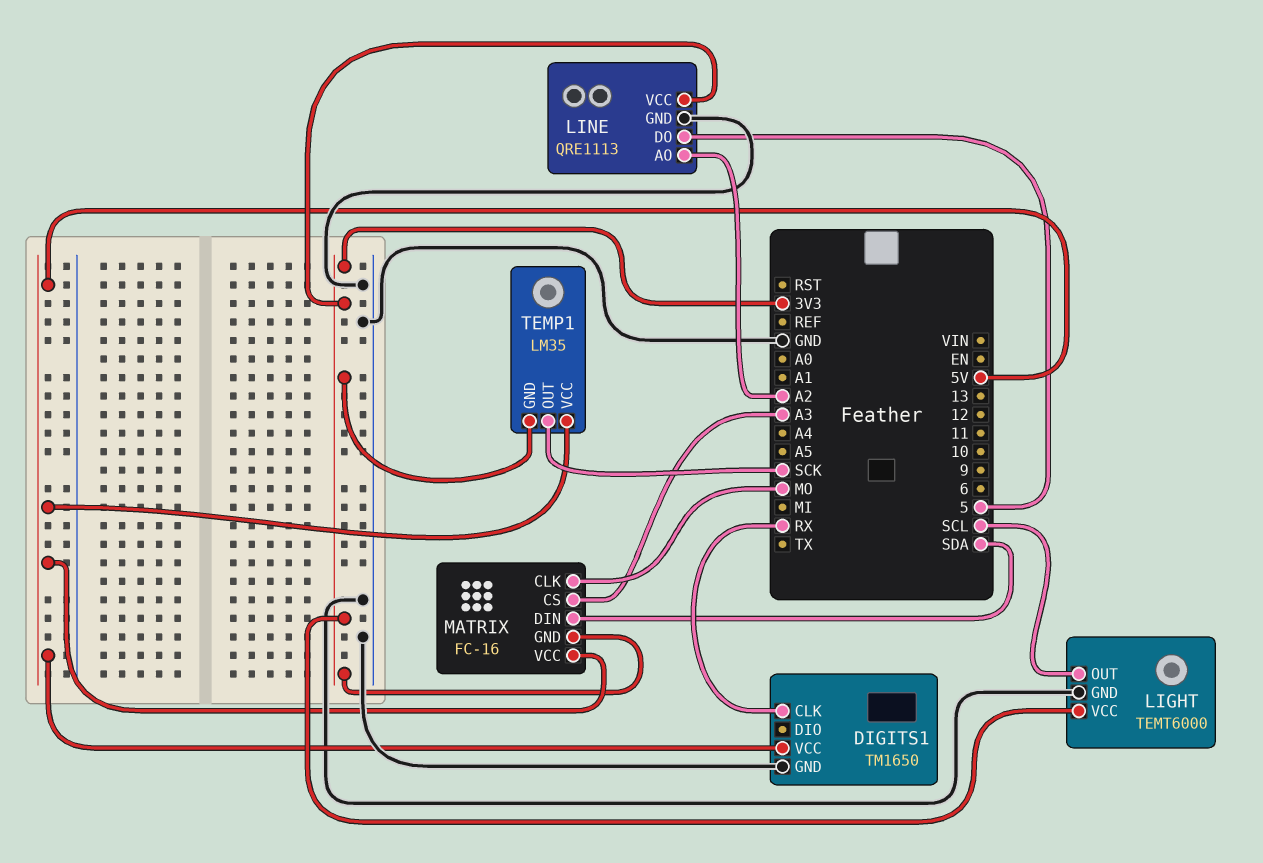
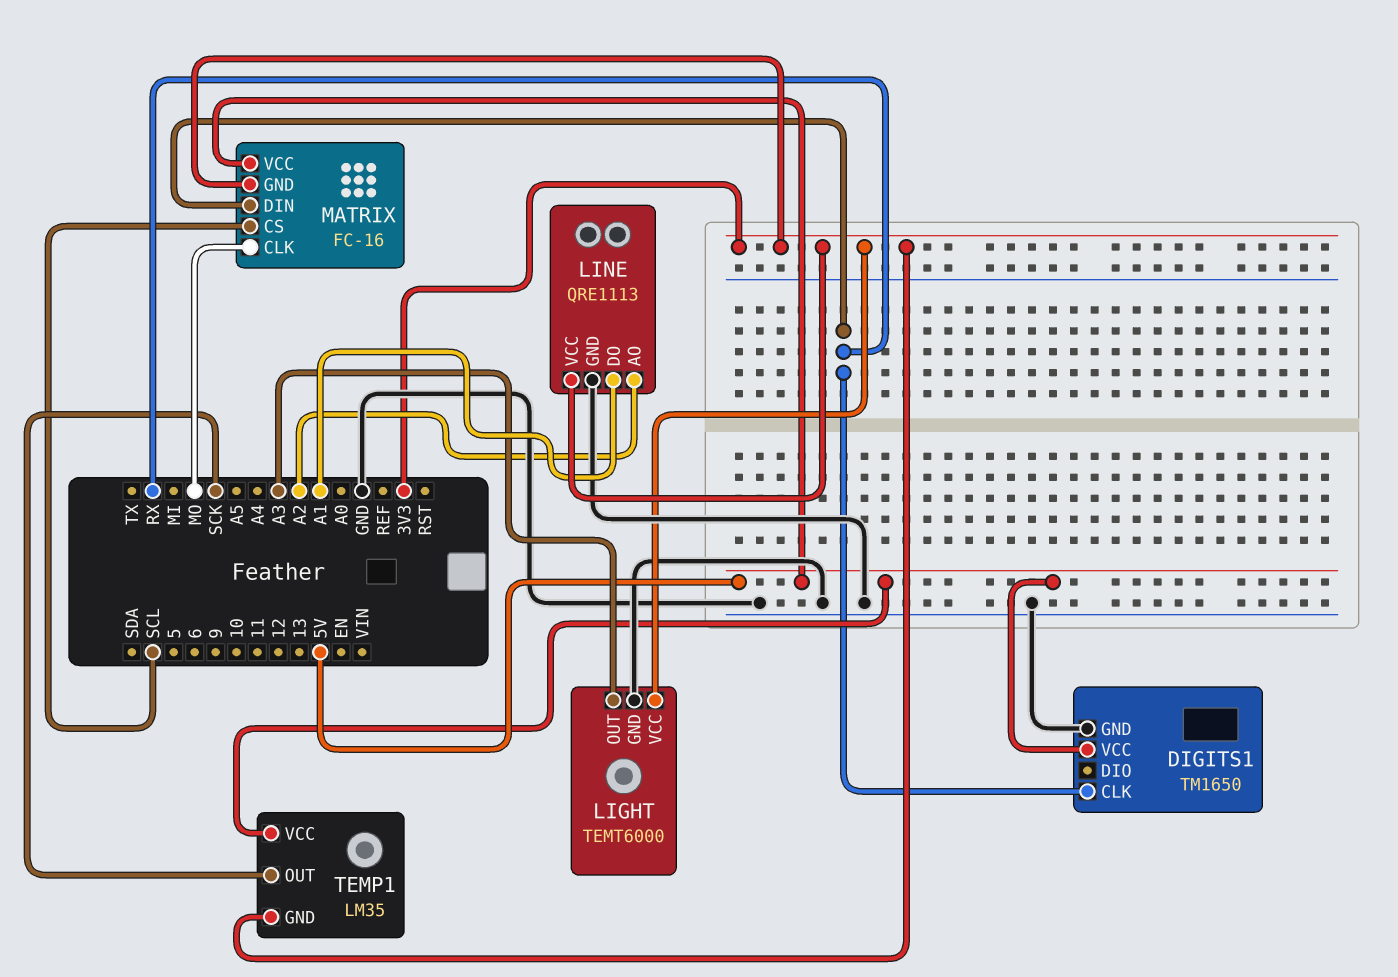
LIGHT pin OUT: SCL -> A3
LINE pin DO: 5 -> A1
MATRIX pin CS: A3 -> SCL
MATRIX pin DIN: SDA -> RX

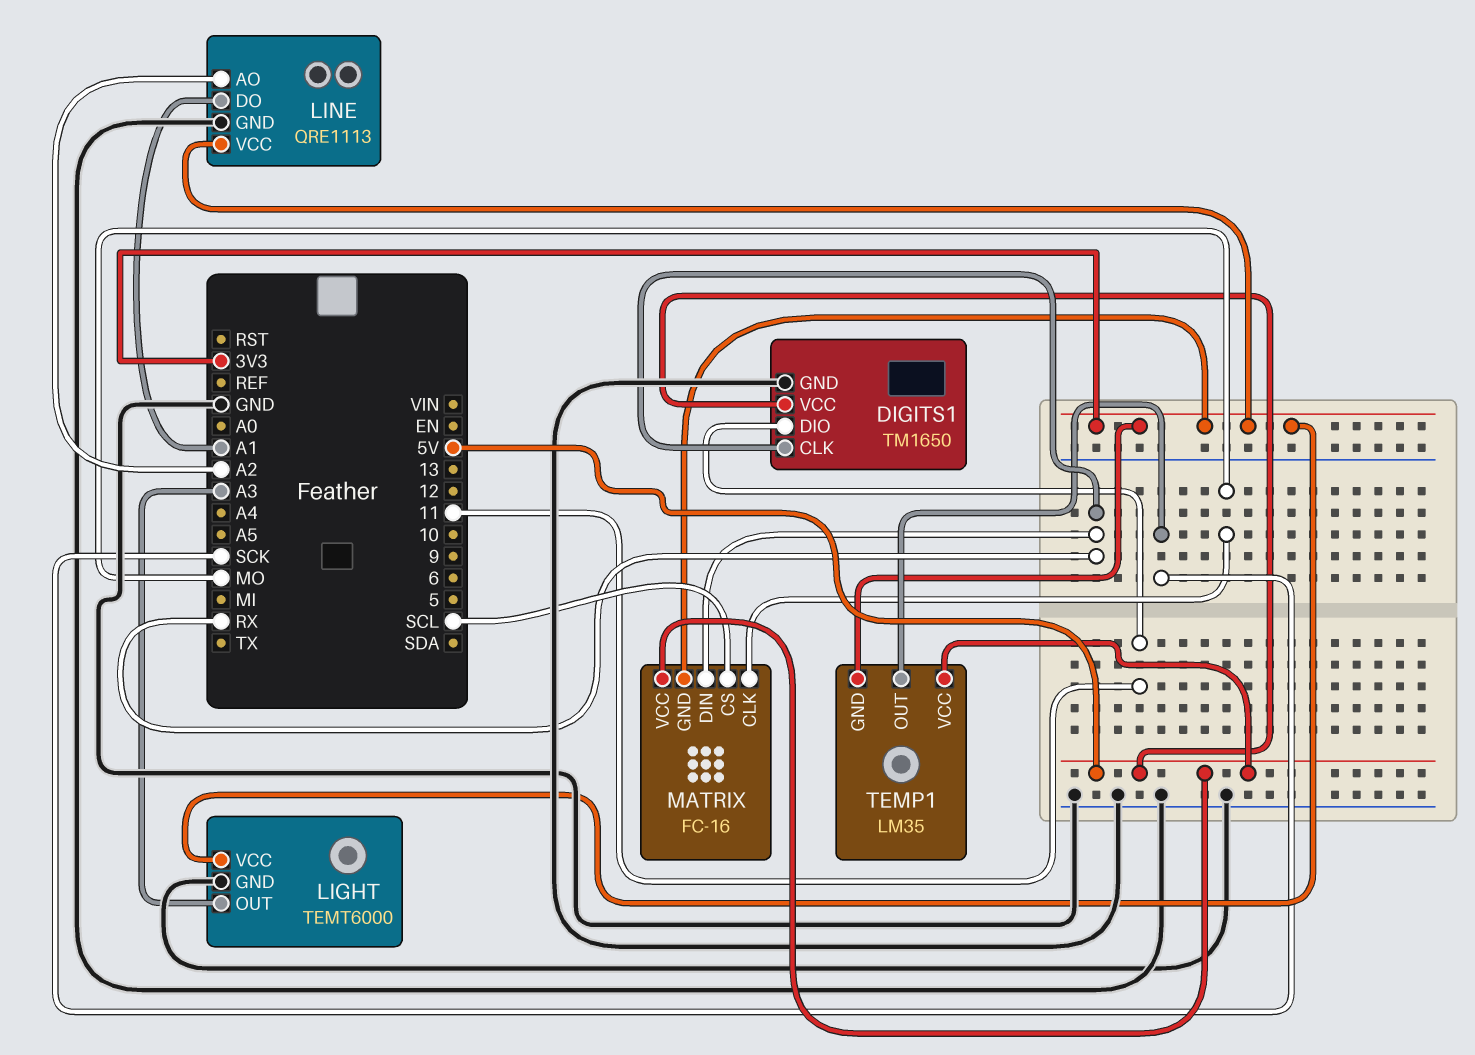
DIGITS1 pin DIO: none -> 11

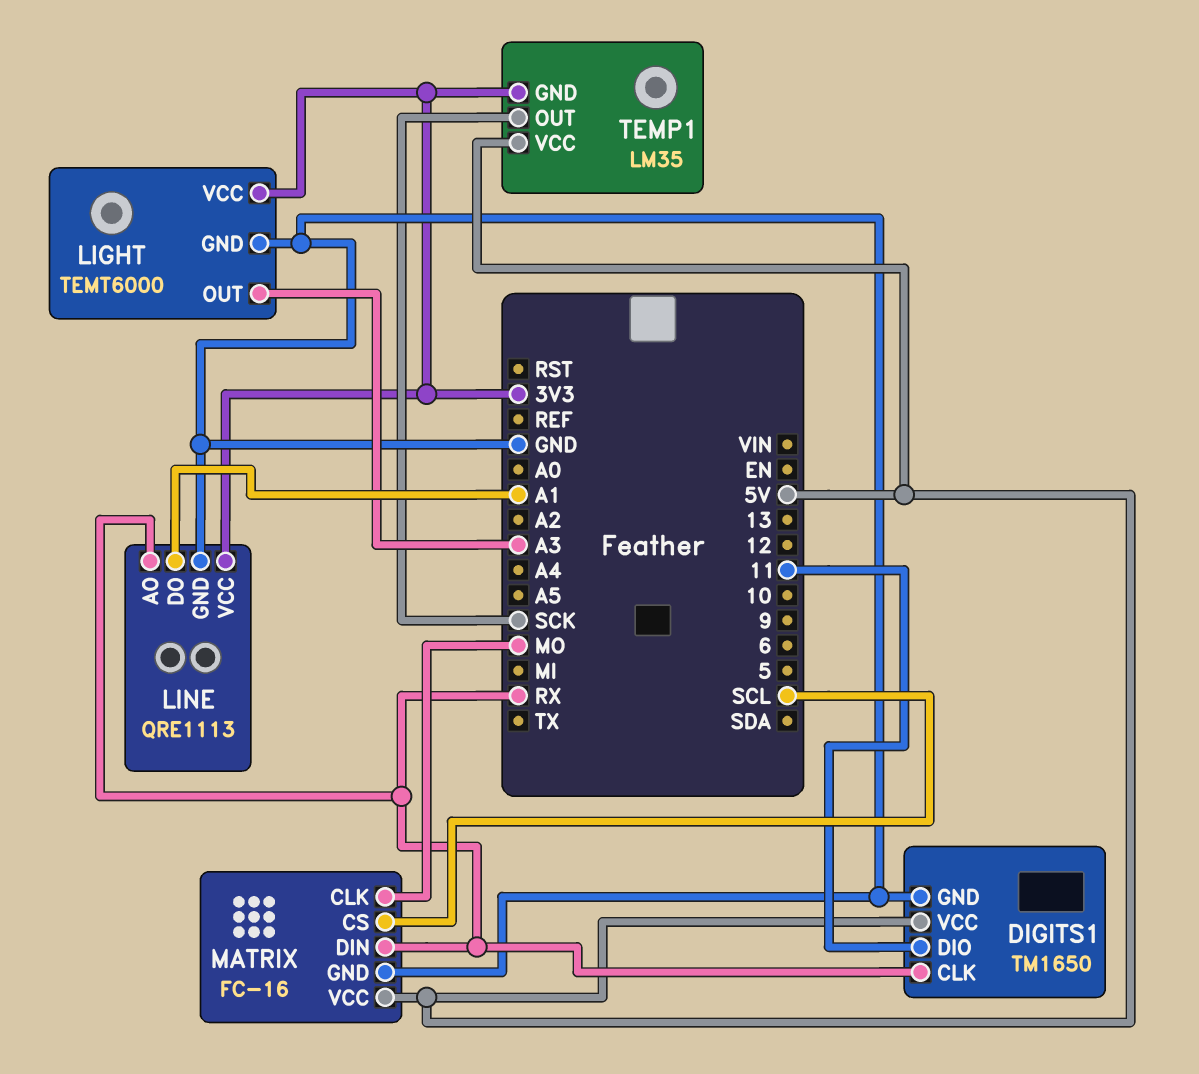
LINE pin AO: A2 -> RX
MATRIX pin GND: 3V3 -> GND

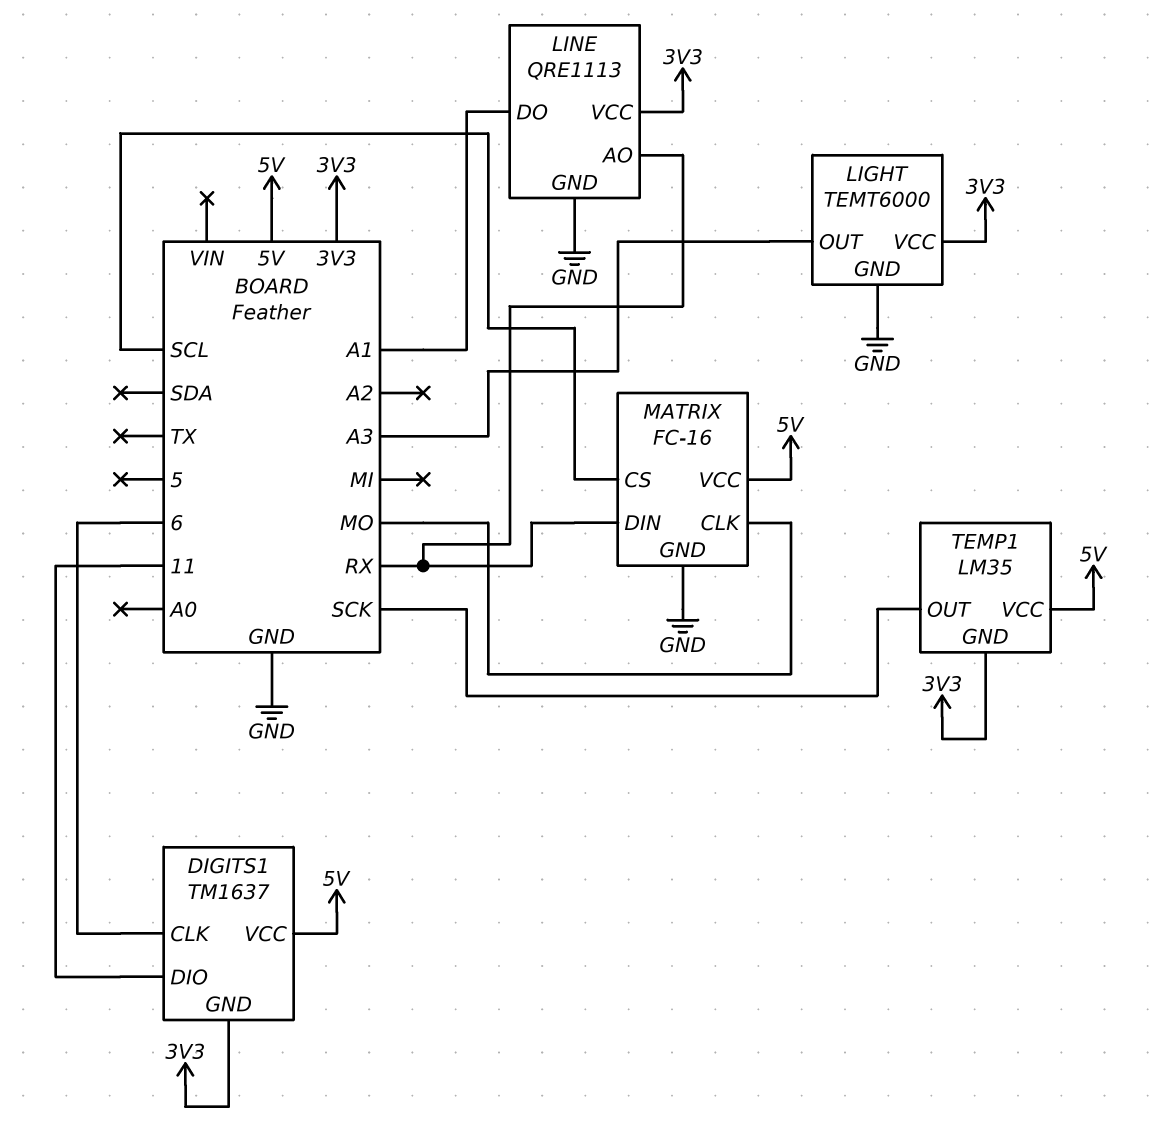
DIGITS1: TM1650 -> TM1637
DIGITS1 pin CLK: RX -> 6
DIGITS1 pin GND: GND -> 3V3

